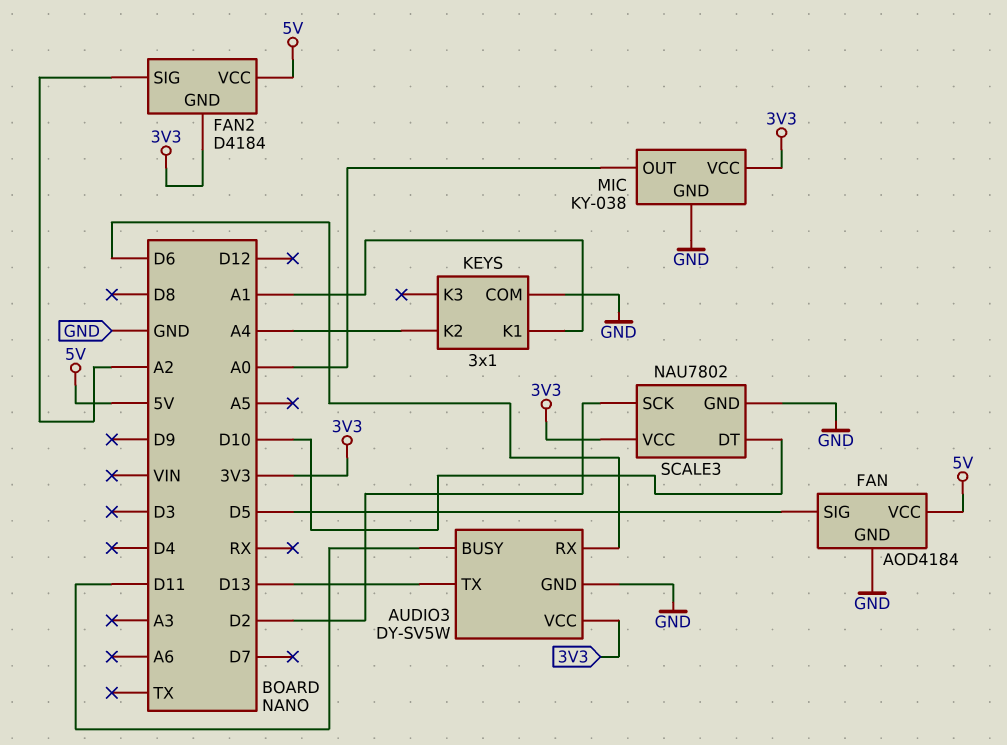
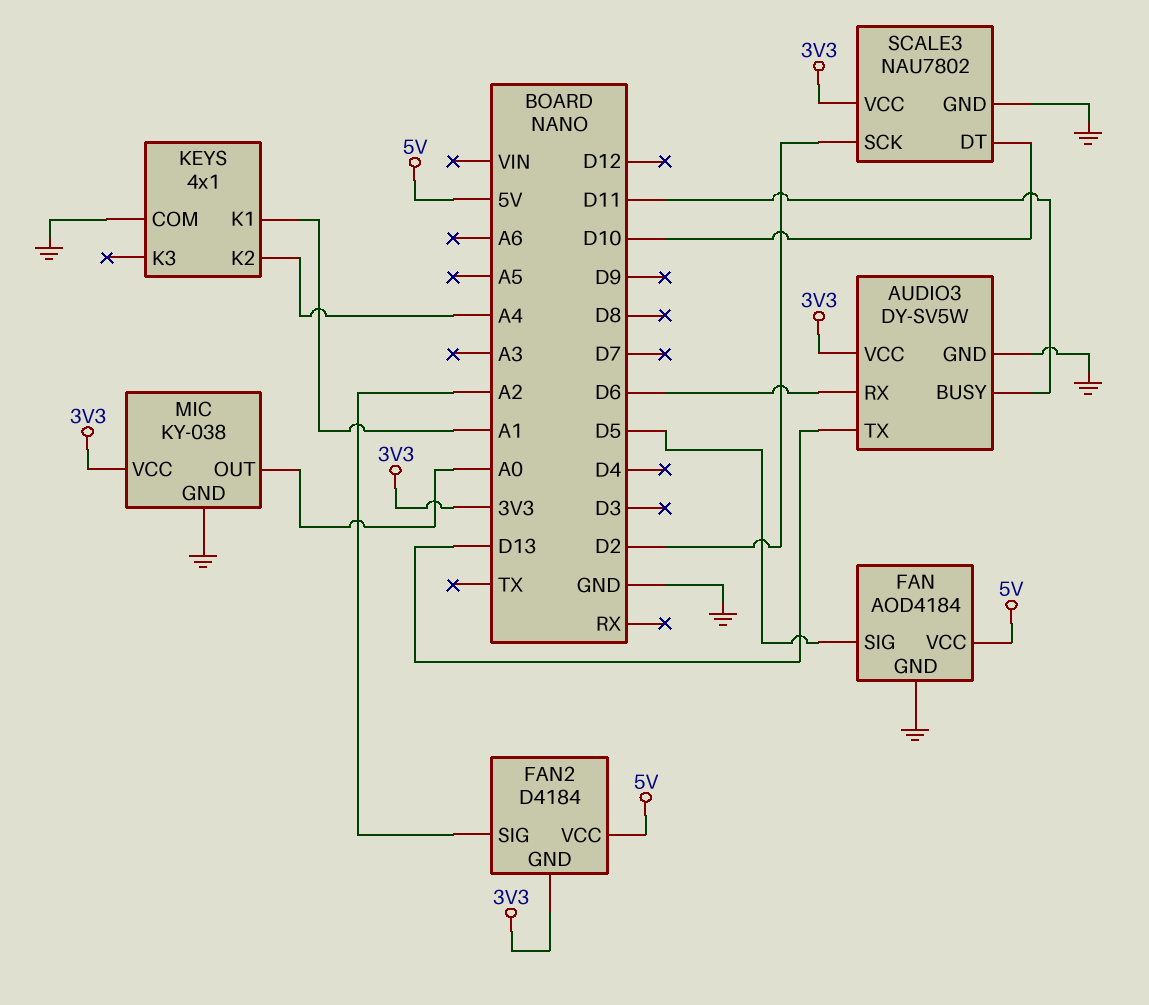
KEYS: 3x1 -> 4x1

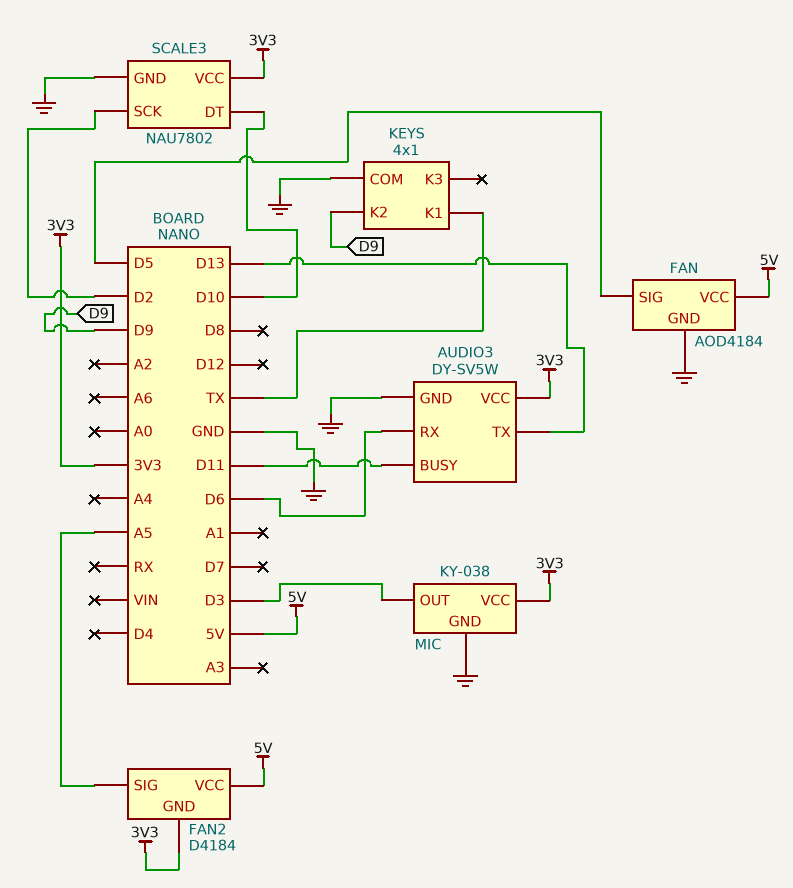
FAN2 pin SIG: A2 -> A5
KEYS pin K1: A1 -> TX
KEYS pin K2: A4 -> D9
MIC pin OUT: A0 -> D3

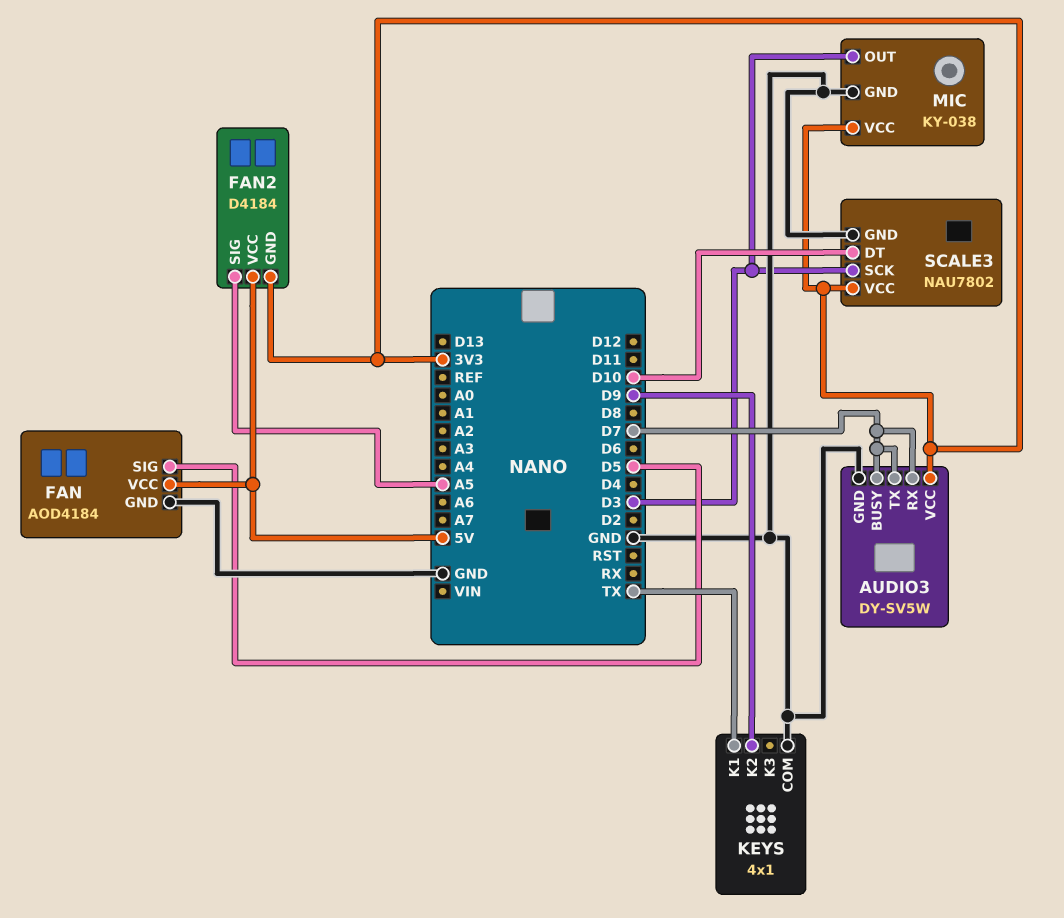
AUDIO3 pin BUSY: D11 -> D7
AUDIO3 pin RX: D6 -> D7
AUDIO3 pin TX: D13 -> D7
SCALE3 pin SCK: D2 -> D3

